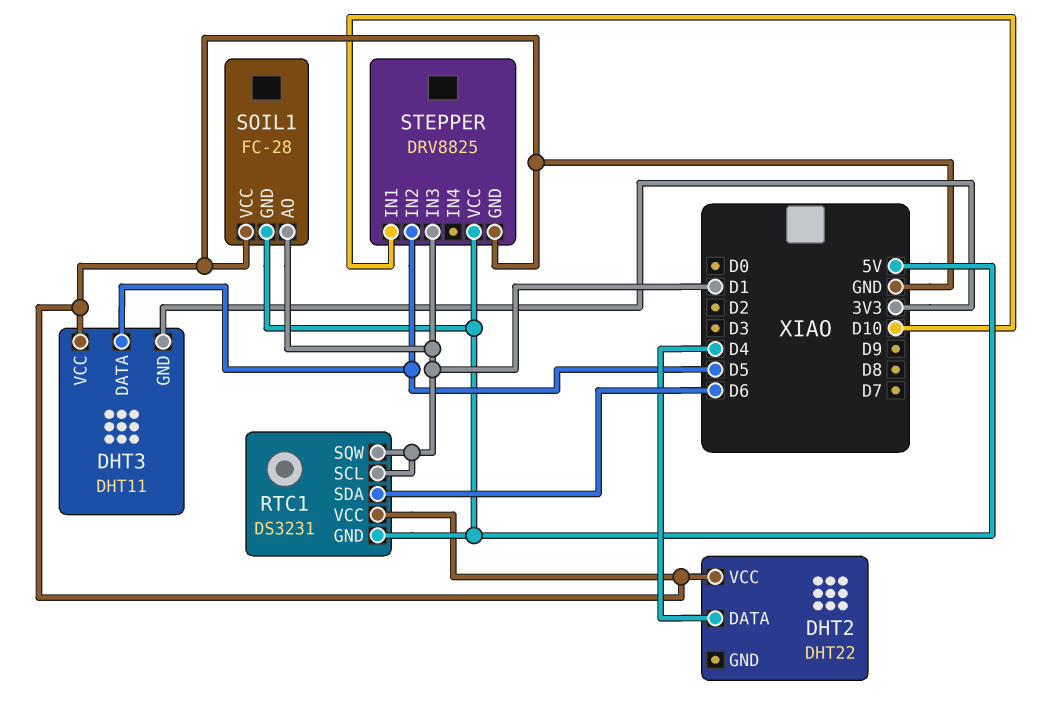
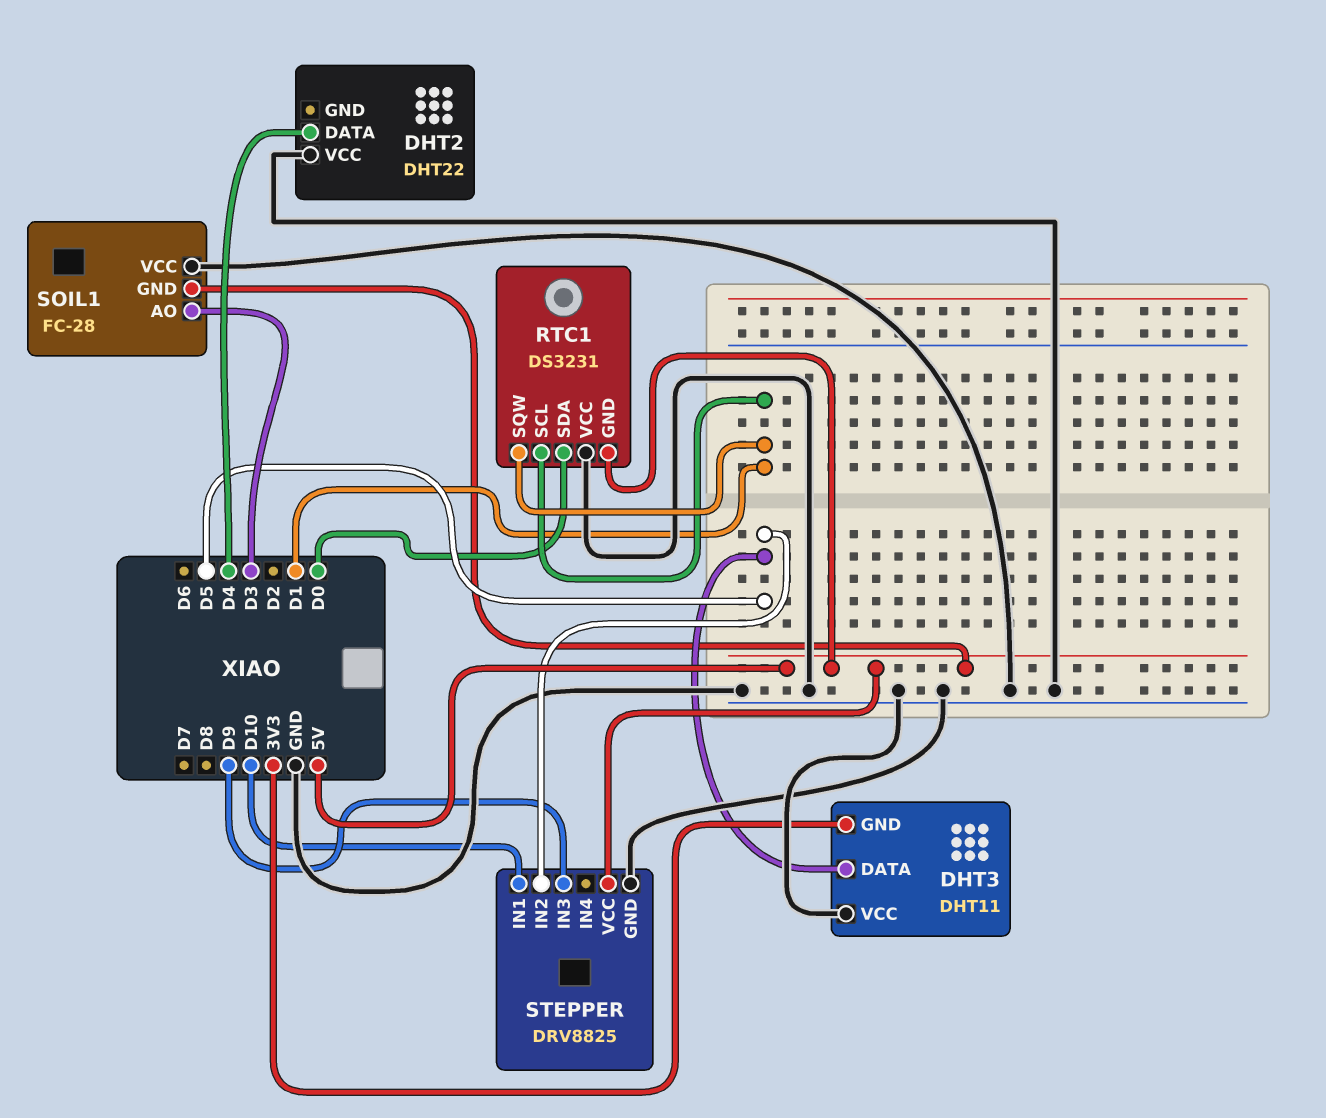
RTC1 pin SDA: D6 -> D0
SOIL1 pin AO: D1 -> D3
STEPPER pin IN3: D1 -> D9

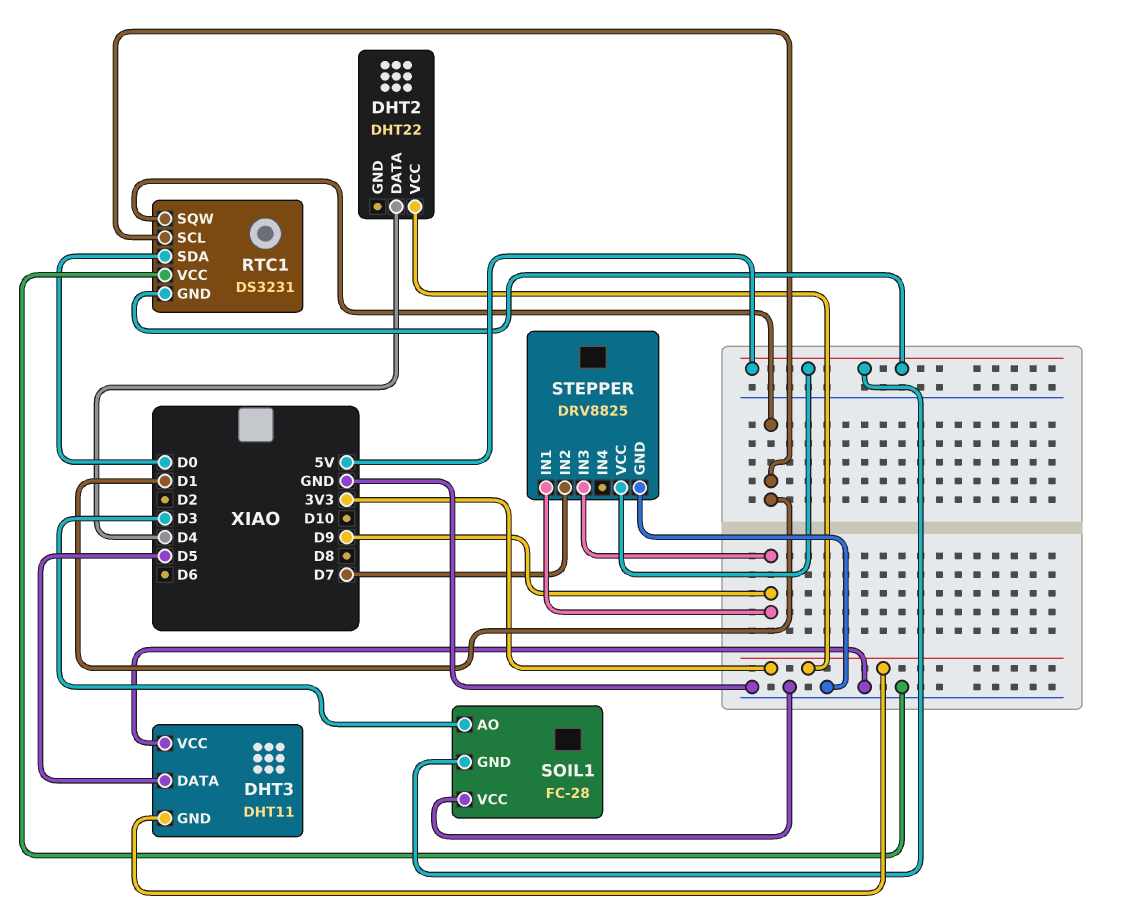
DHT2 pin VCC: GND -> 3V3
STEPPER pin IN1: D10 -> D9
STEPPER pin IN2: D5 -> D7

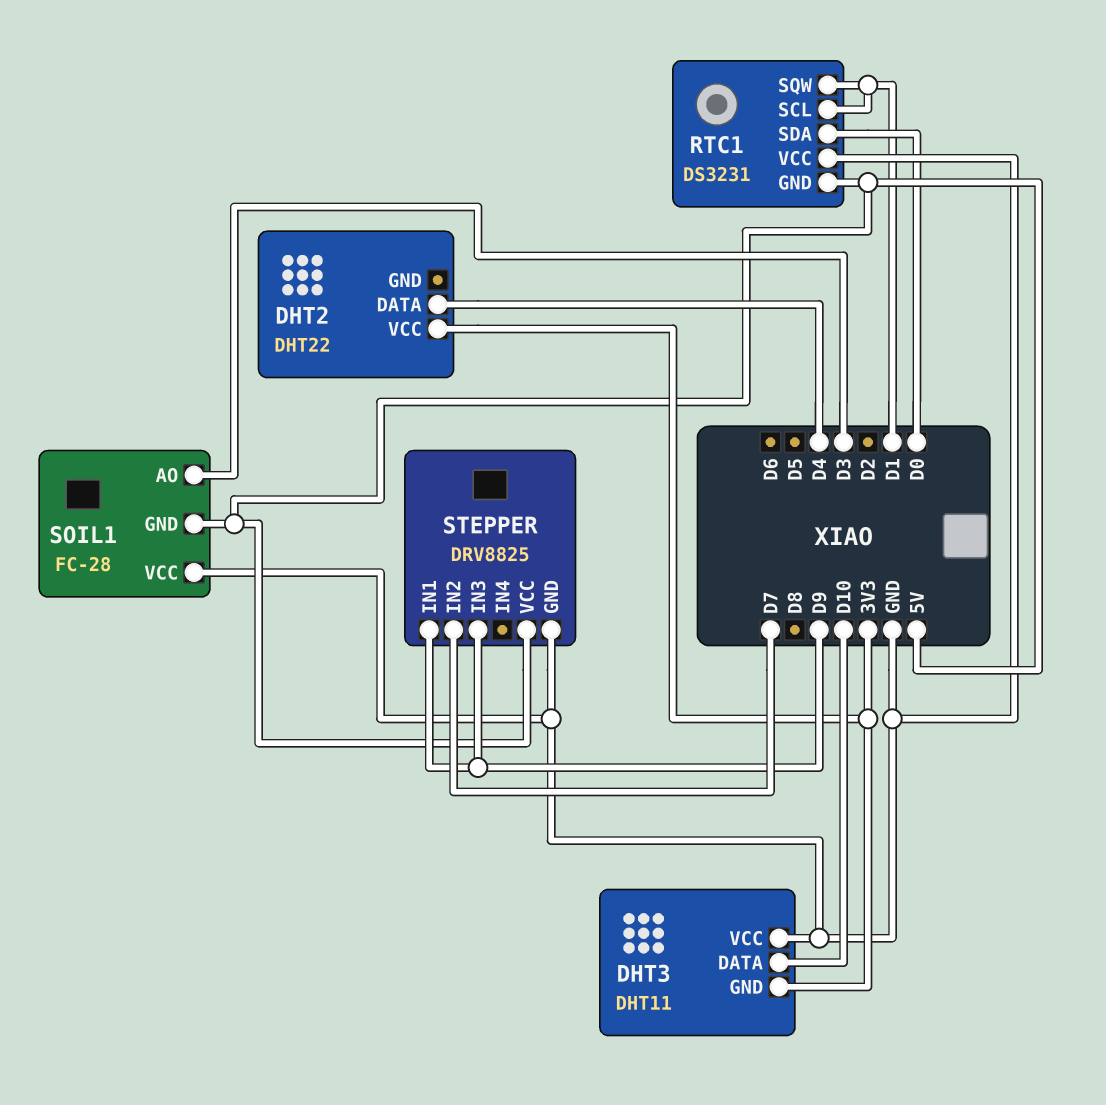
DHT3 pin DATA: D5 -> D10

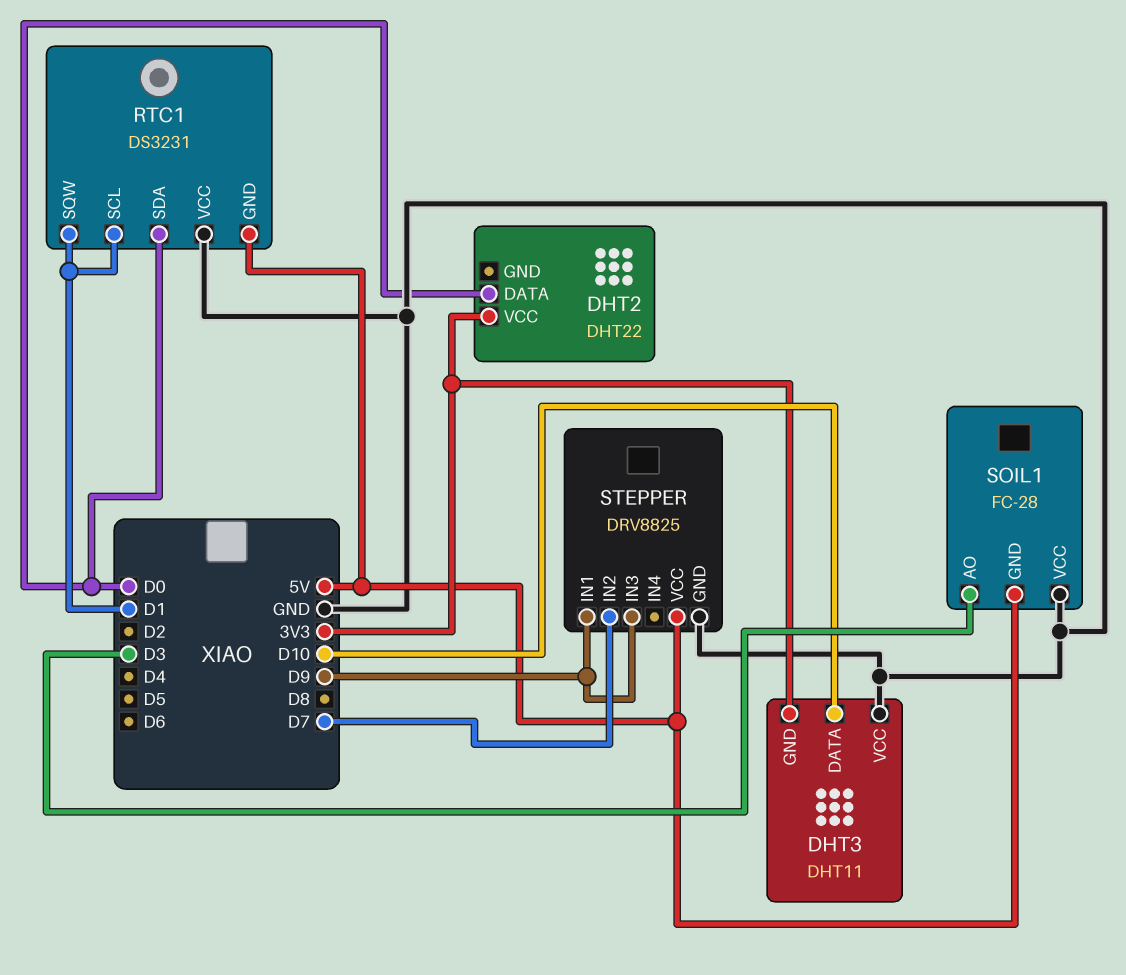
DHT2 pin DATA: D4 -> D0

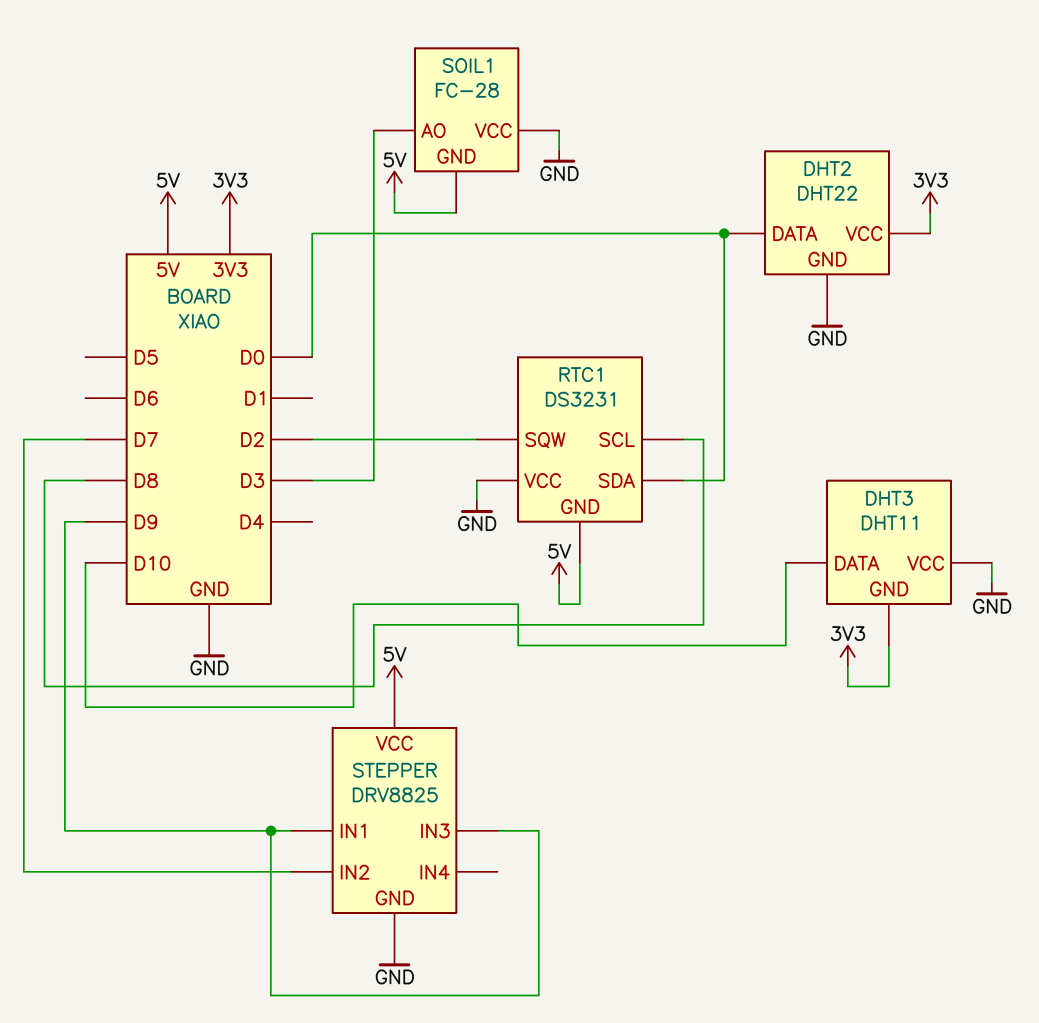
DHT2 pin GND: none -> GND
RTC1 pin SCL: D1 -> D8
RTC1 pin SQW: D1 -> D2

